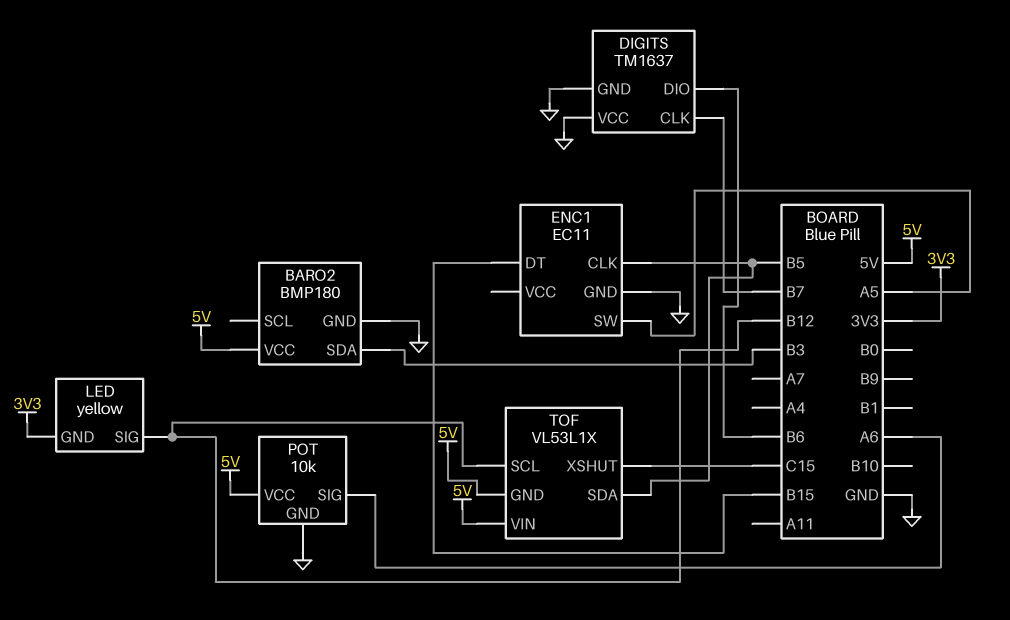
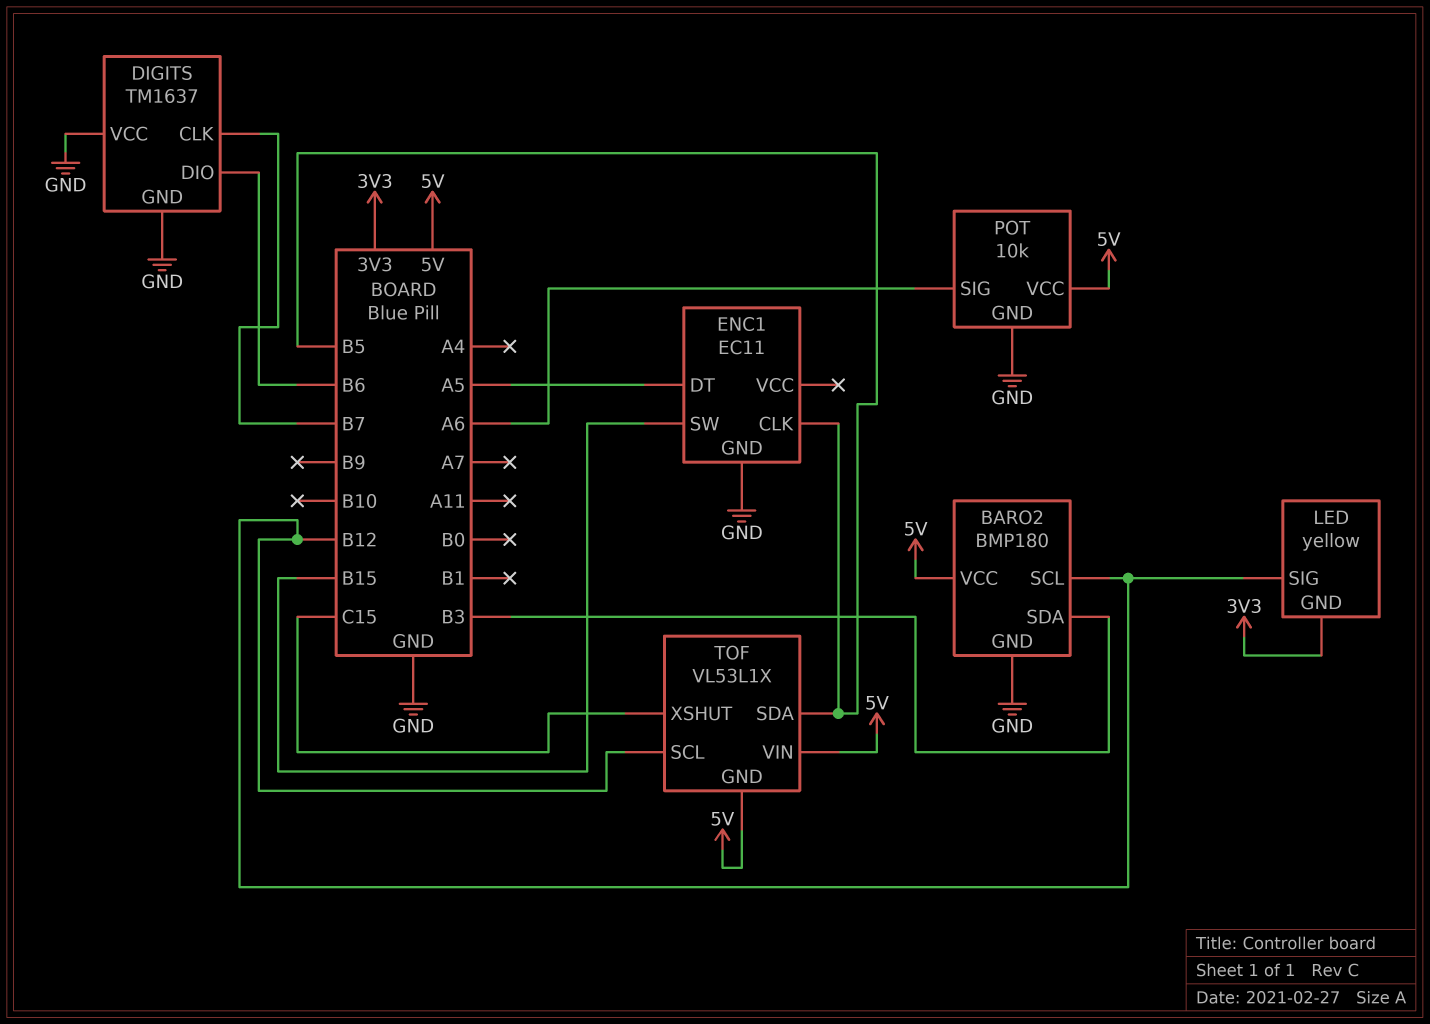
BARO2 pin SCL: none -> B12
ENC1 pin DT: B15 -> A5
ENC1 pin SW: A5 -> B15

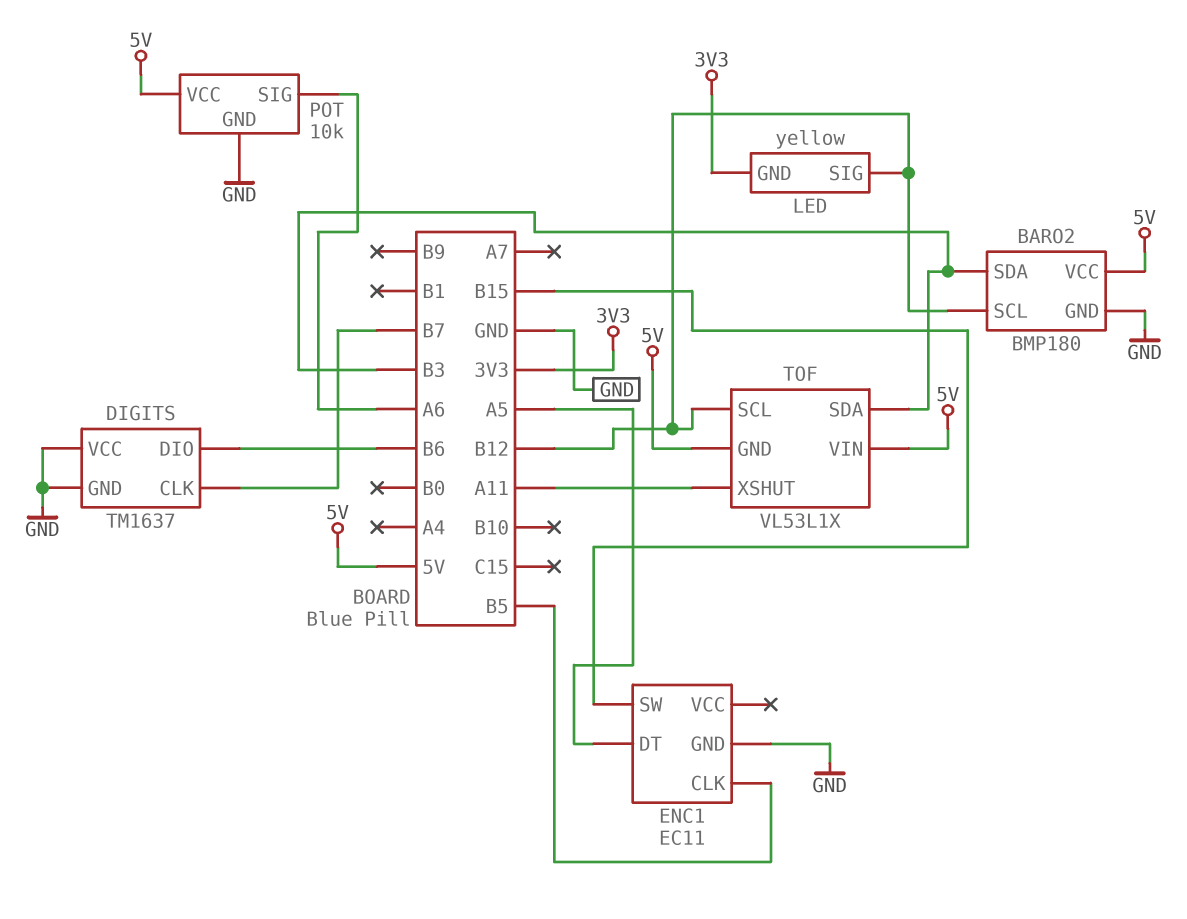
TOF pin SDA: B5 -> B3
TOF pin XSHUT: C15 -> A11

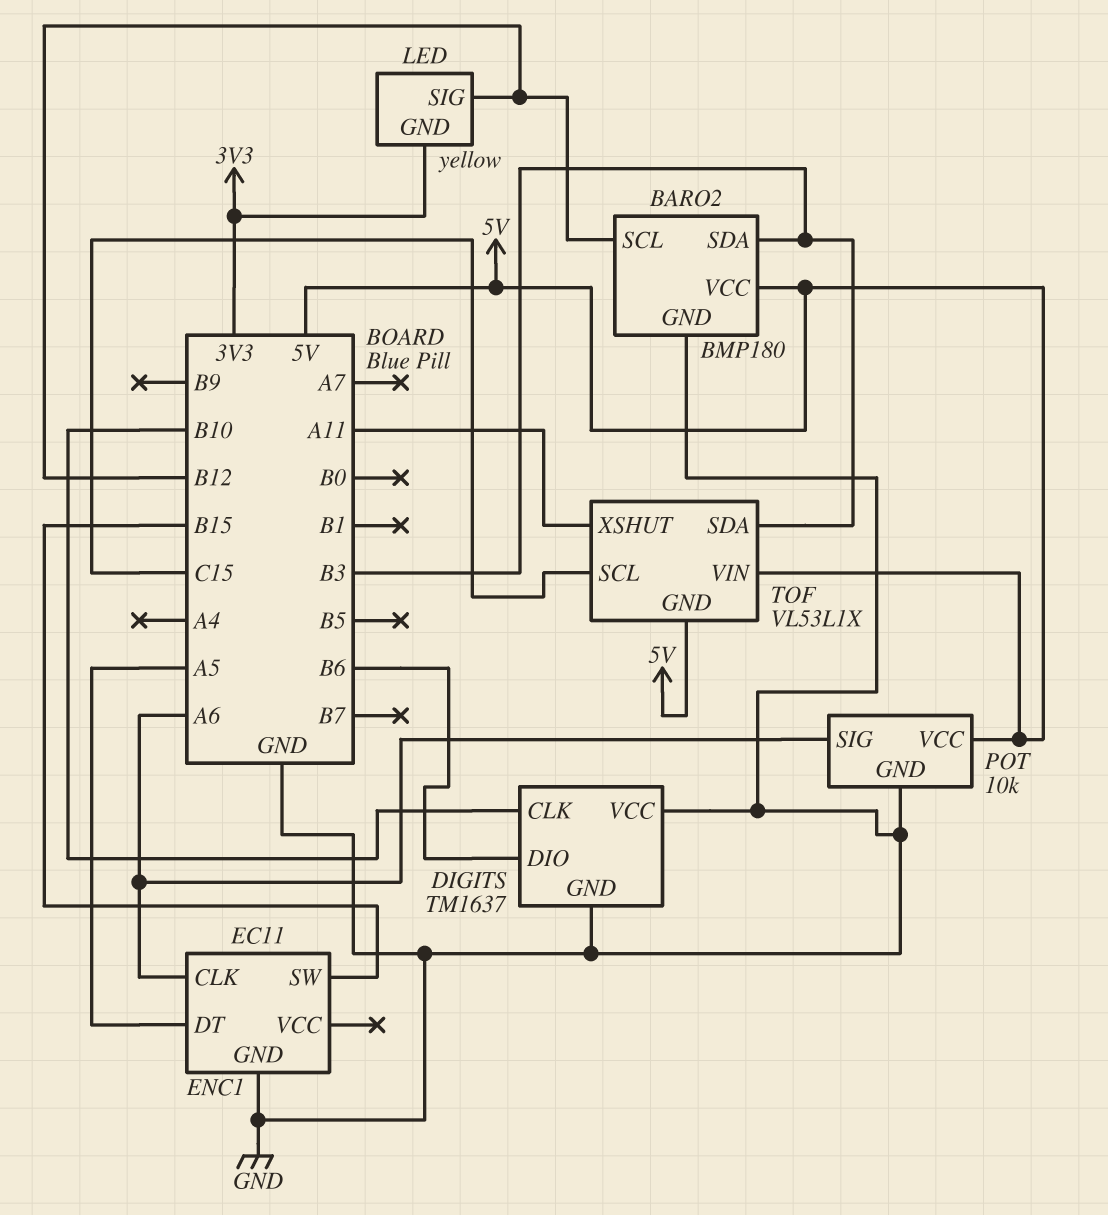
DIGITS pin CLK: B7 -> B10
ENC1 pin CLK: B5 -> A6
TOF pin SCL: B12 -> C15

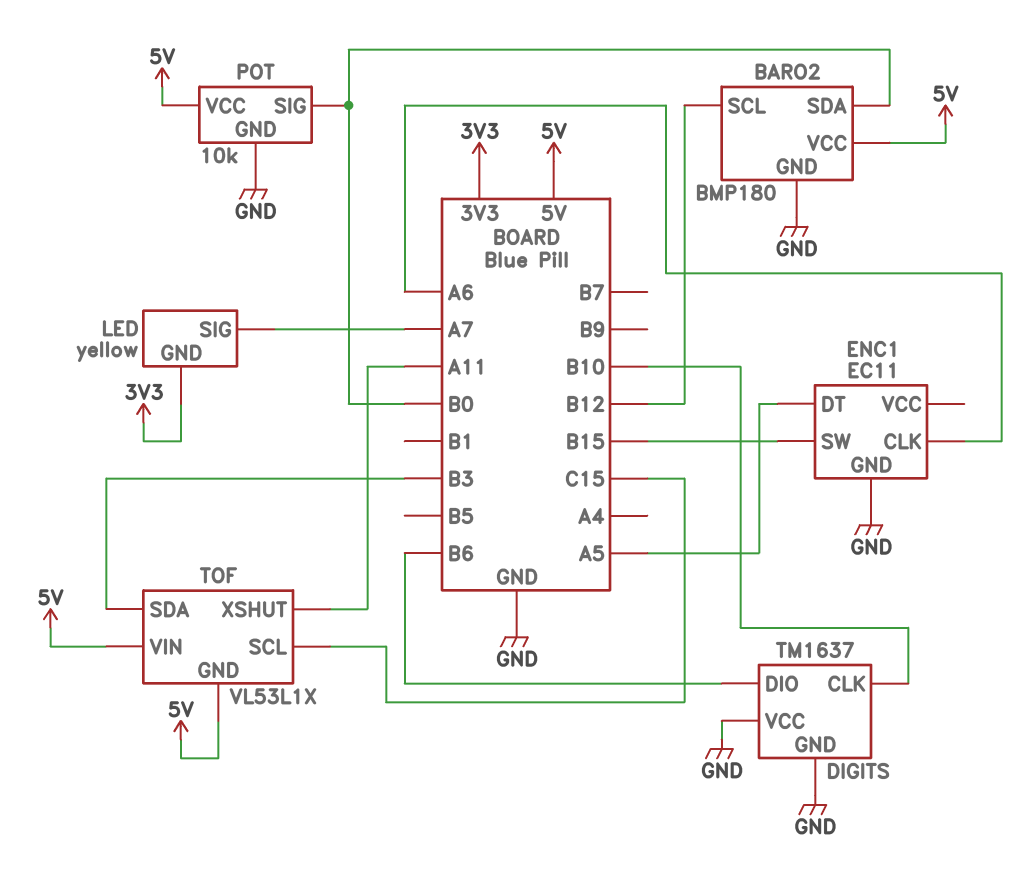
BARO2 pin SDA: B3 -> B0
LED pin SIG: B12 -> A7
POT pin SIG: A6 -> B0

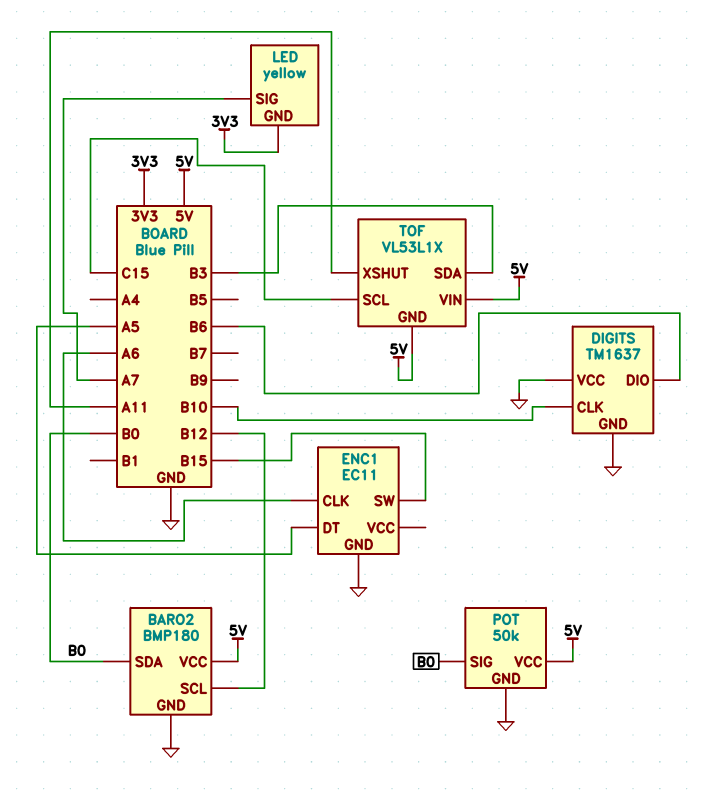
POT: 10k -> 50k

